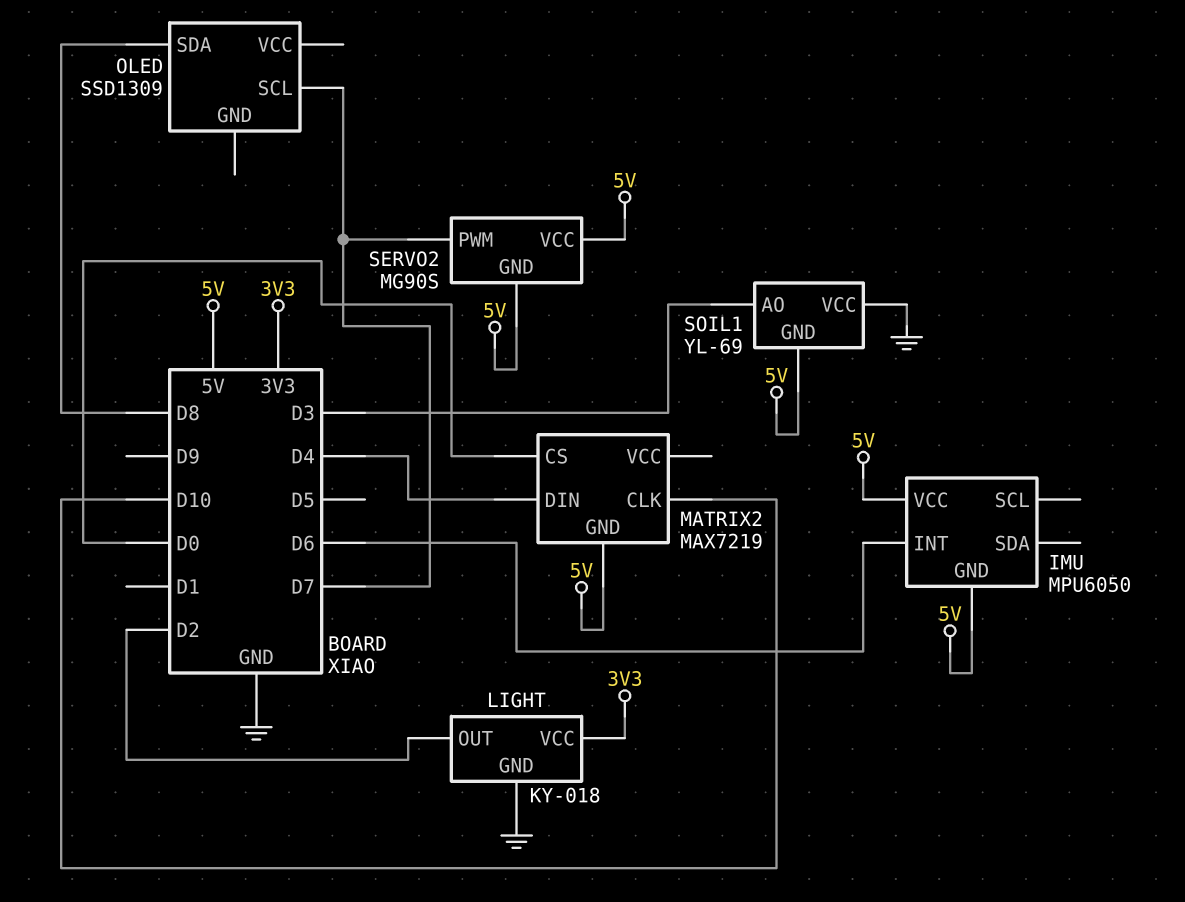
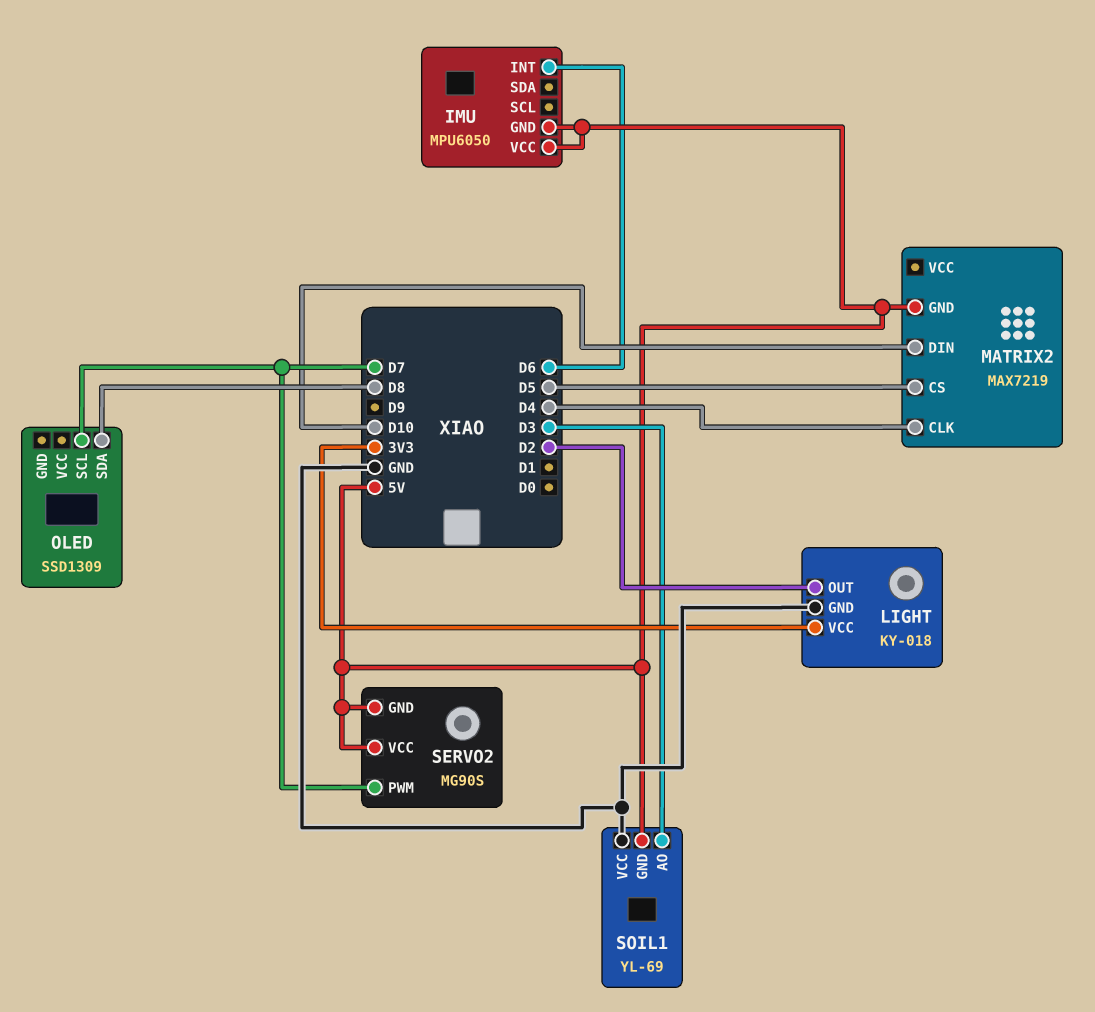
MATRIX2 pin CLK: D10 -> D4
MATRIX2 pin CS: D0 -> D5
MATRIX2 pin DIN: D4 -> D10

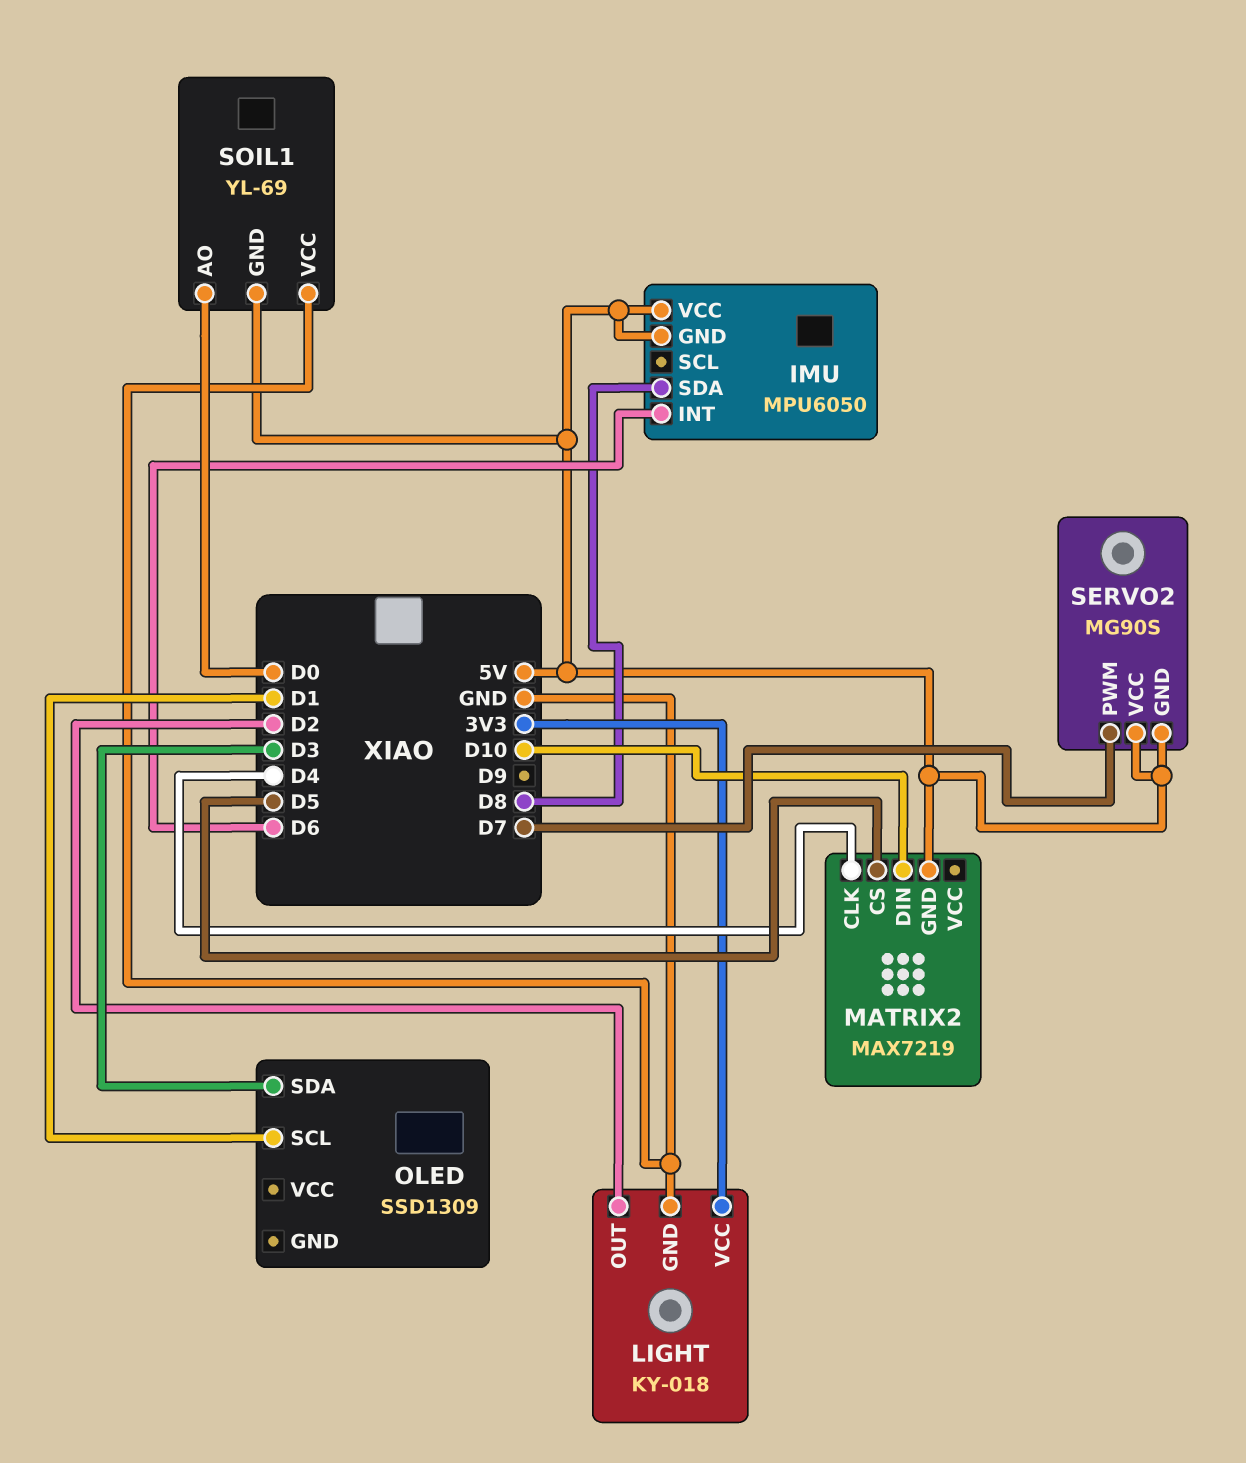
IMU pin SDA: none -> D8
OLED pin SCL: D7 -> D1
OLED pin SDA: D8 -> D3
SOIL1 pin AO: D3 -> D0

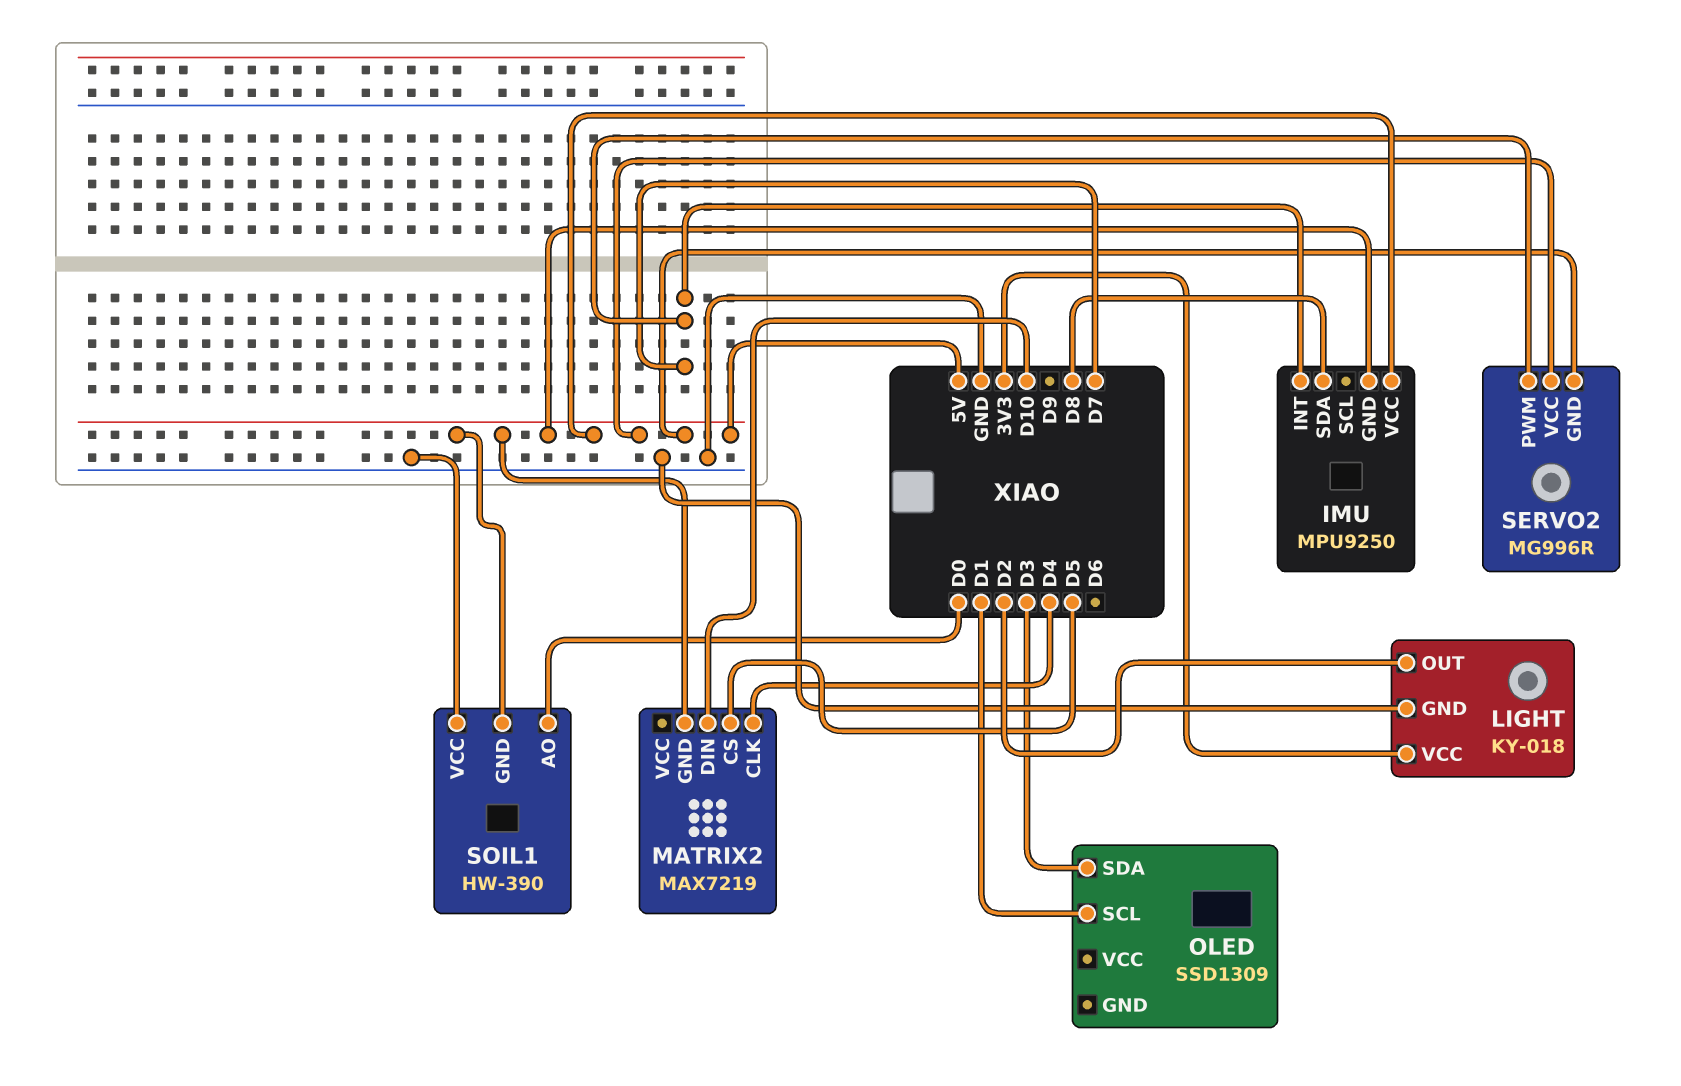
IMU: MPU6050 -> MPU9250
IMU pin INT: D6 -> D7
SERVO2: MG90S -> MG996R
SOIL1: YL-69 -> HW-390

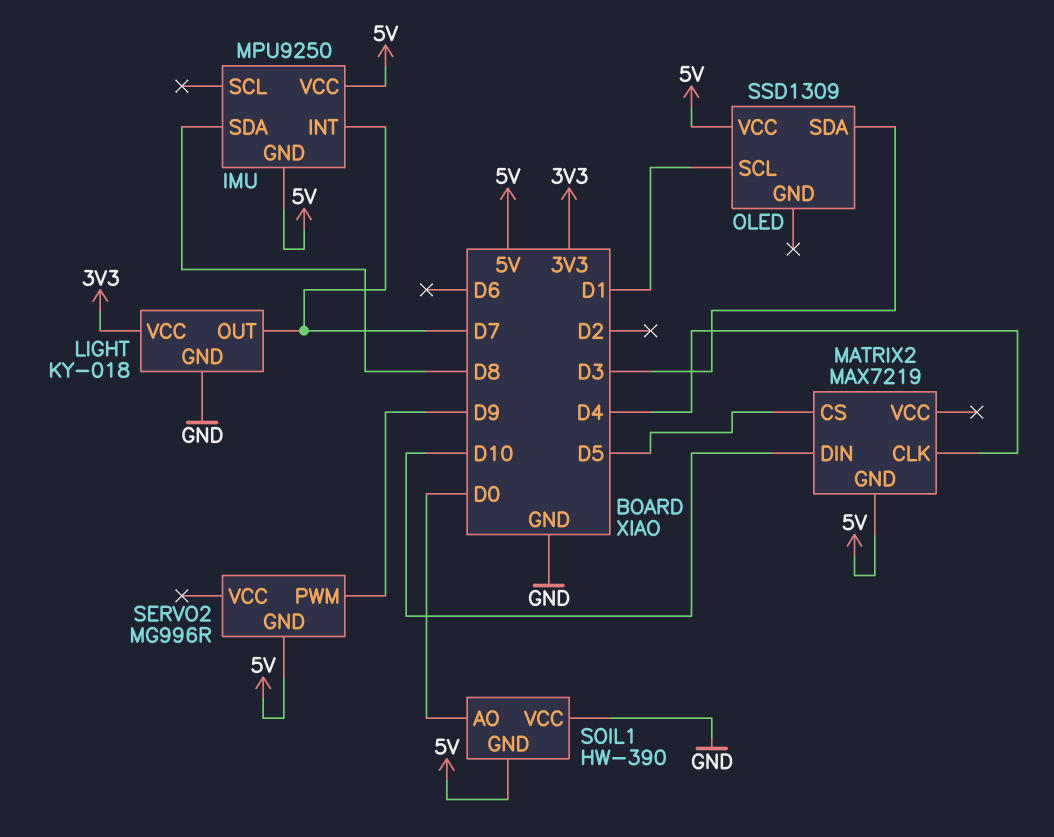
LIGHT pin OUT: D2 -> D7
OLED pin VCC: none -> 5V
SERVO2 pin PWM: D7 -> D9
SERVO2 pin VCC: 5V -> none

